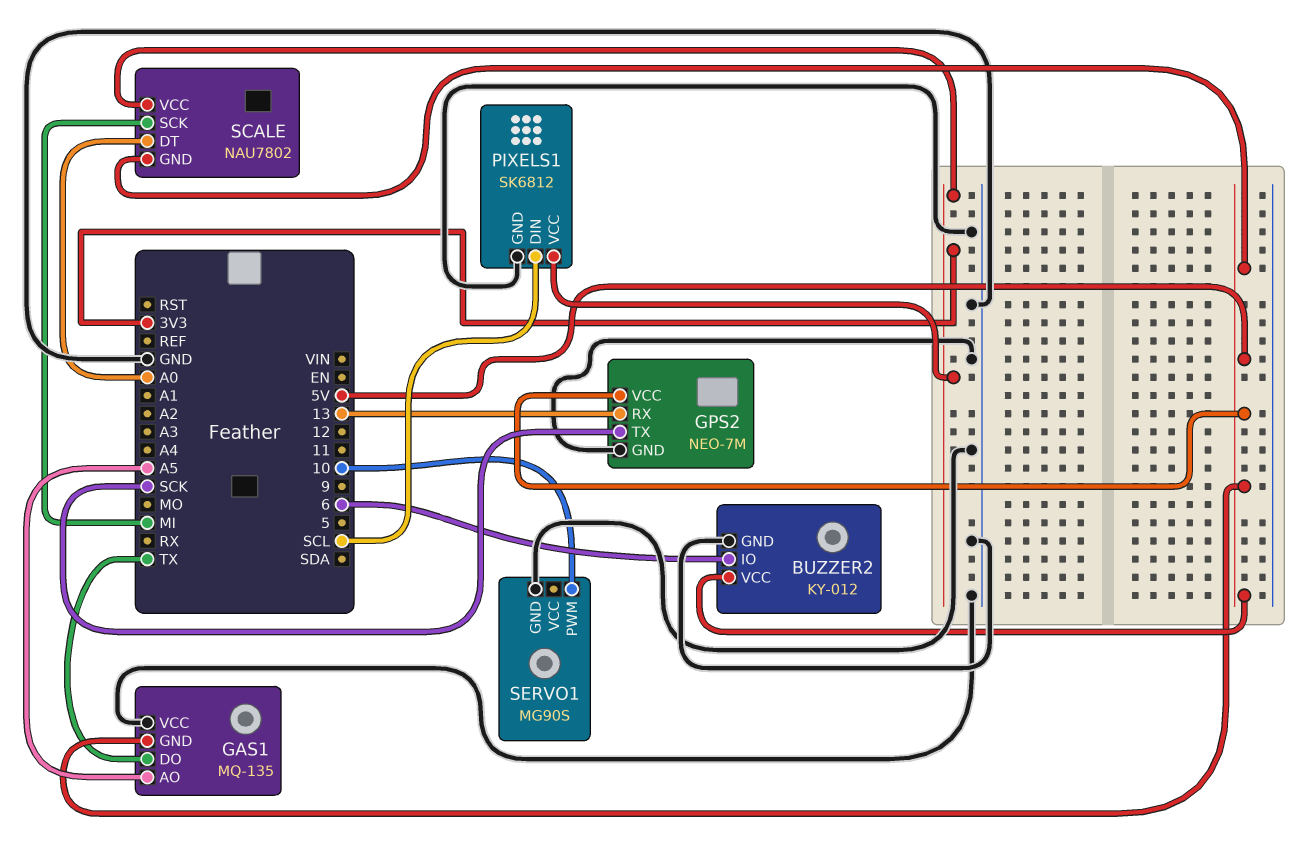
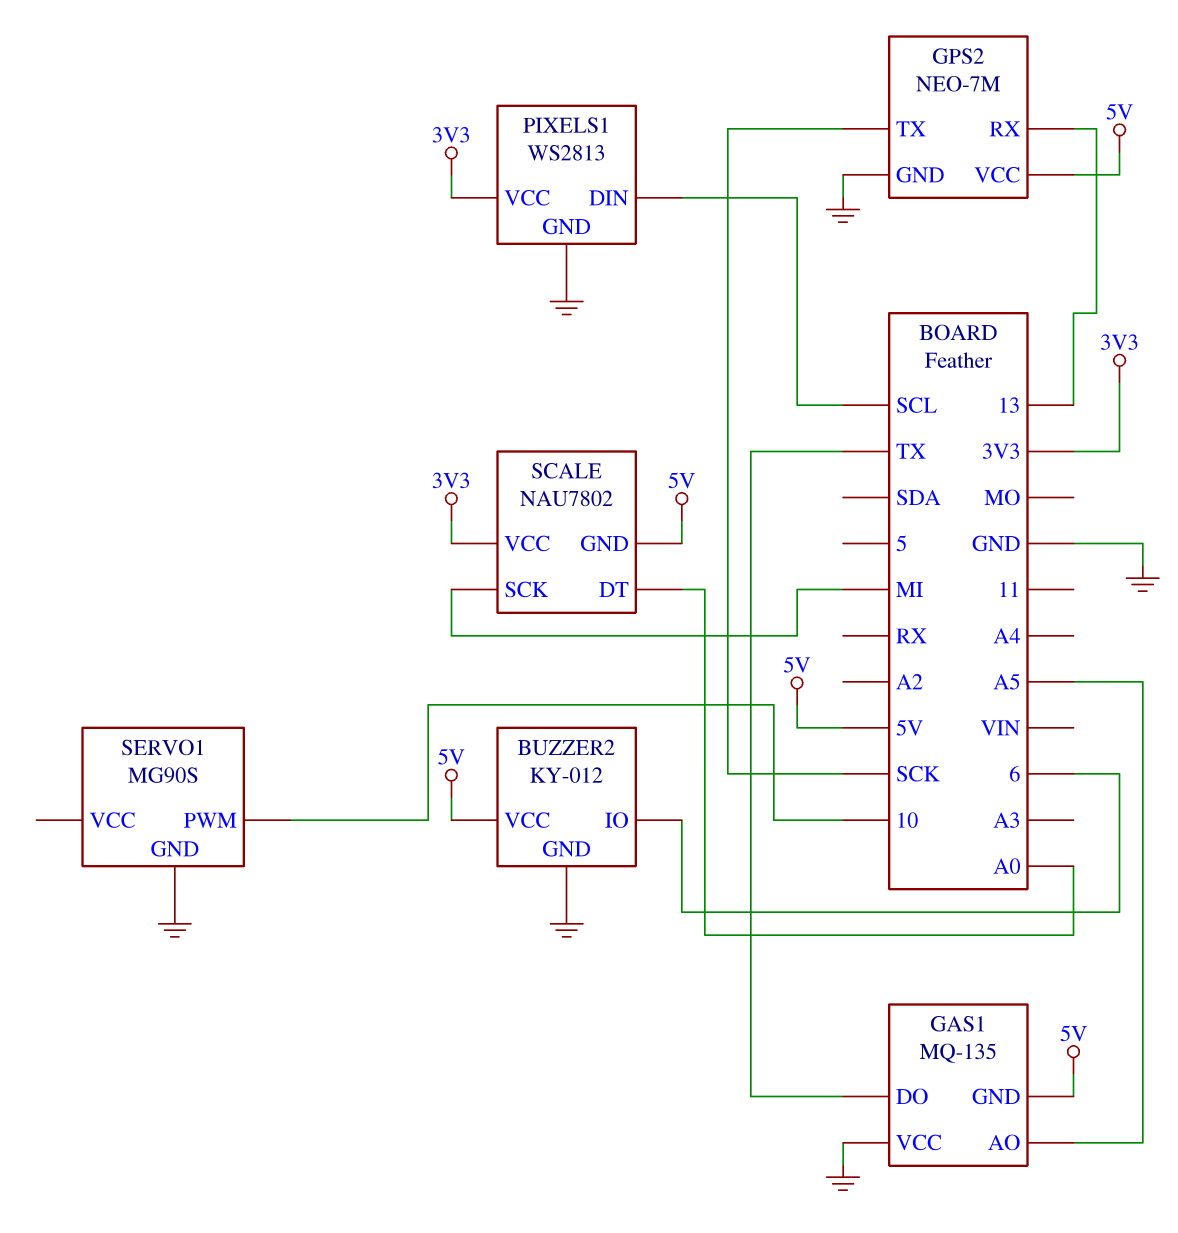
PIXELS1: SK6812 -> WS2813

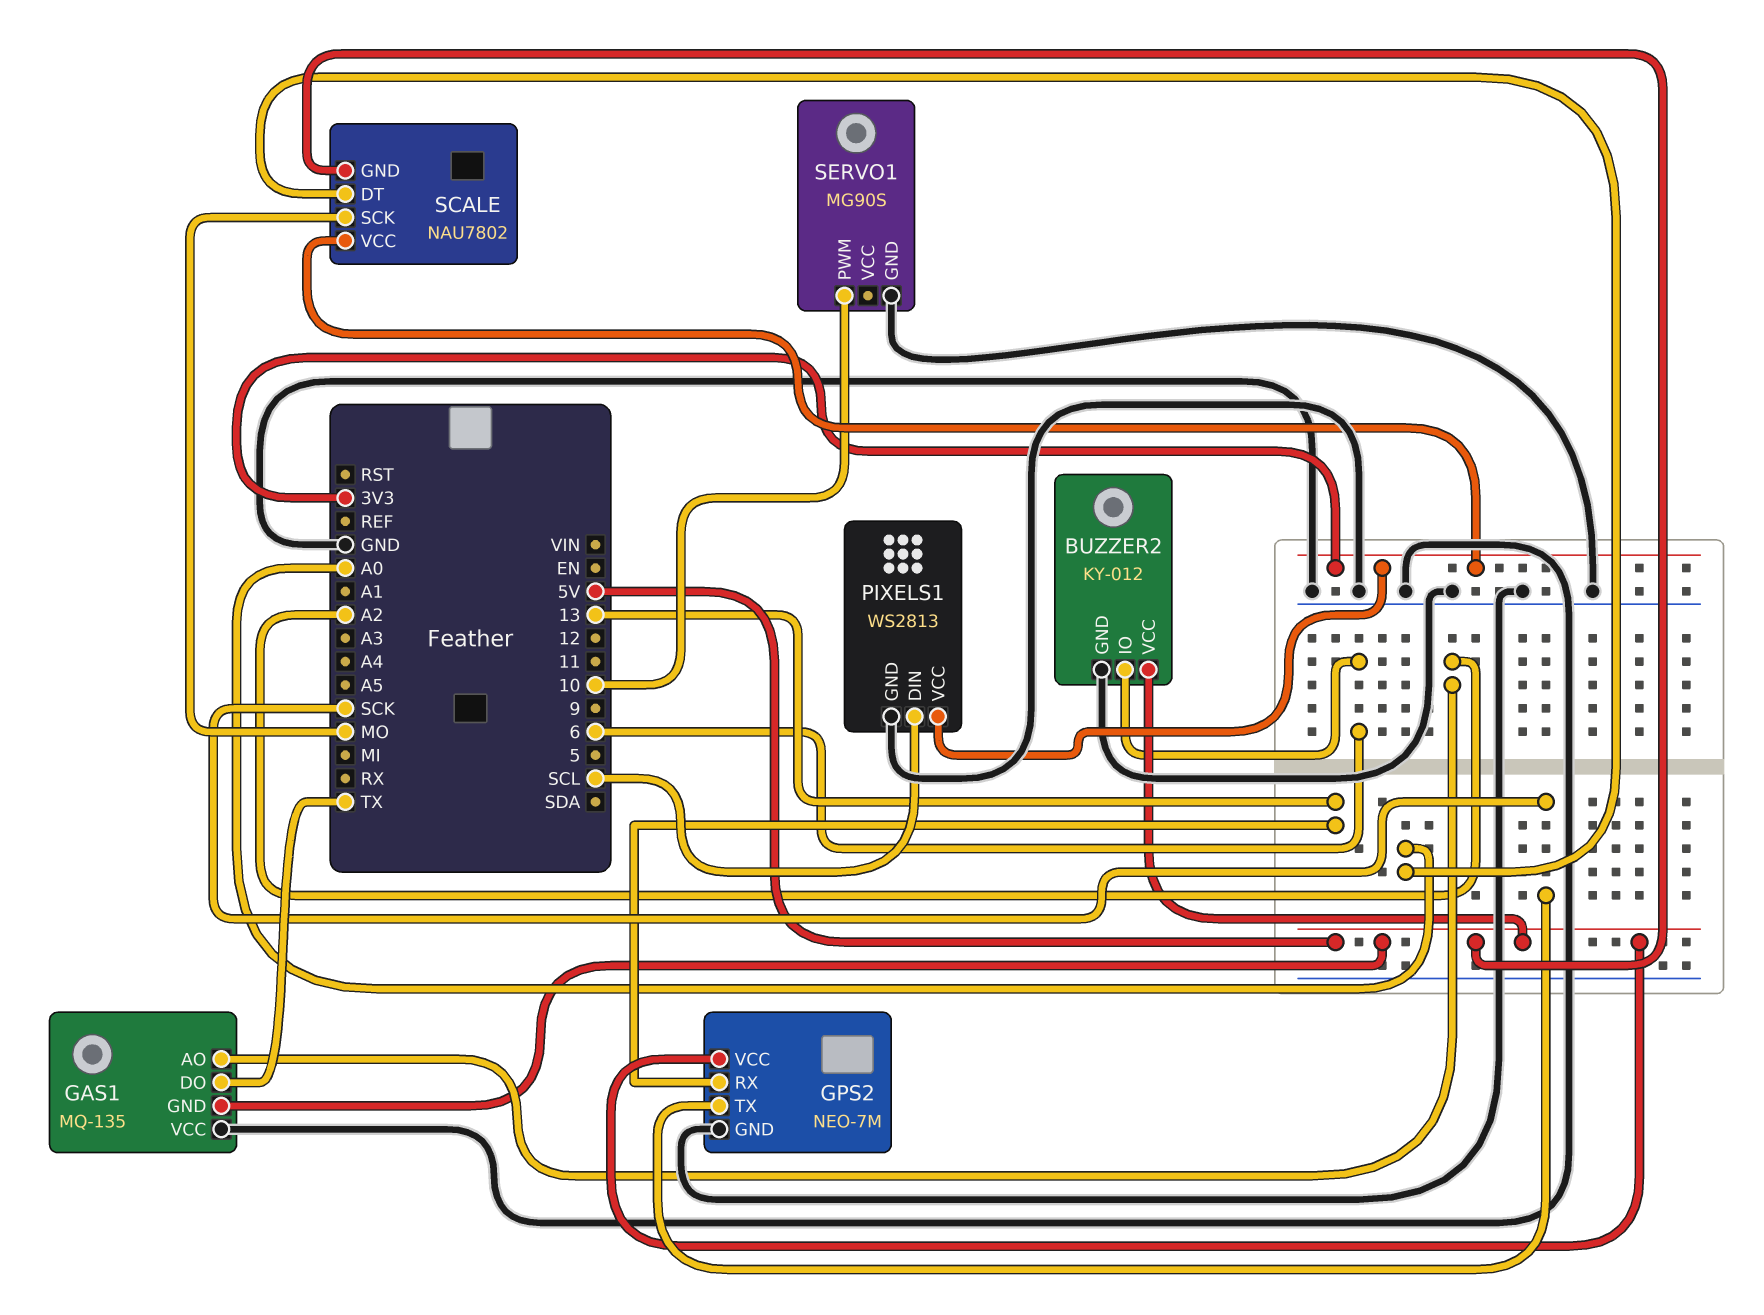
GAS1 pin AO: A5 -> A2
SCALE pin SCK: MI -> MO

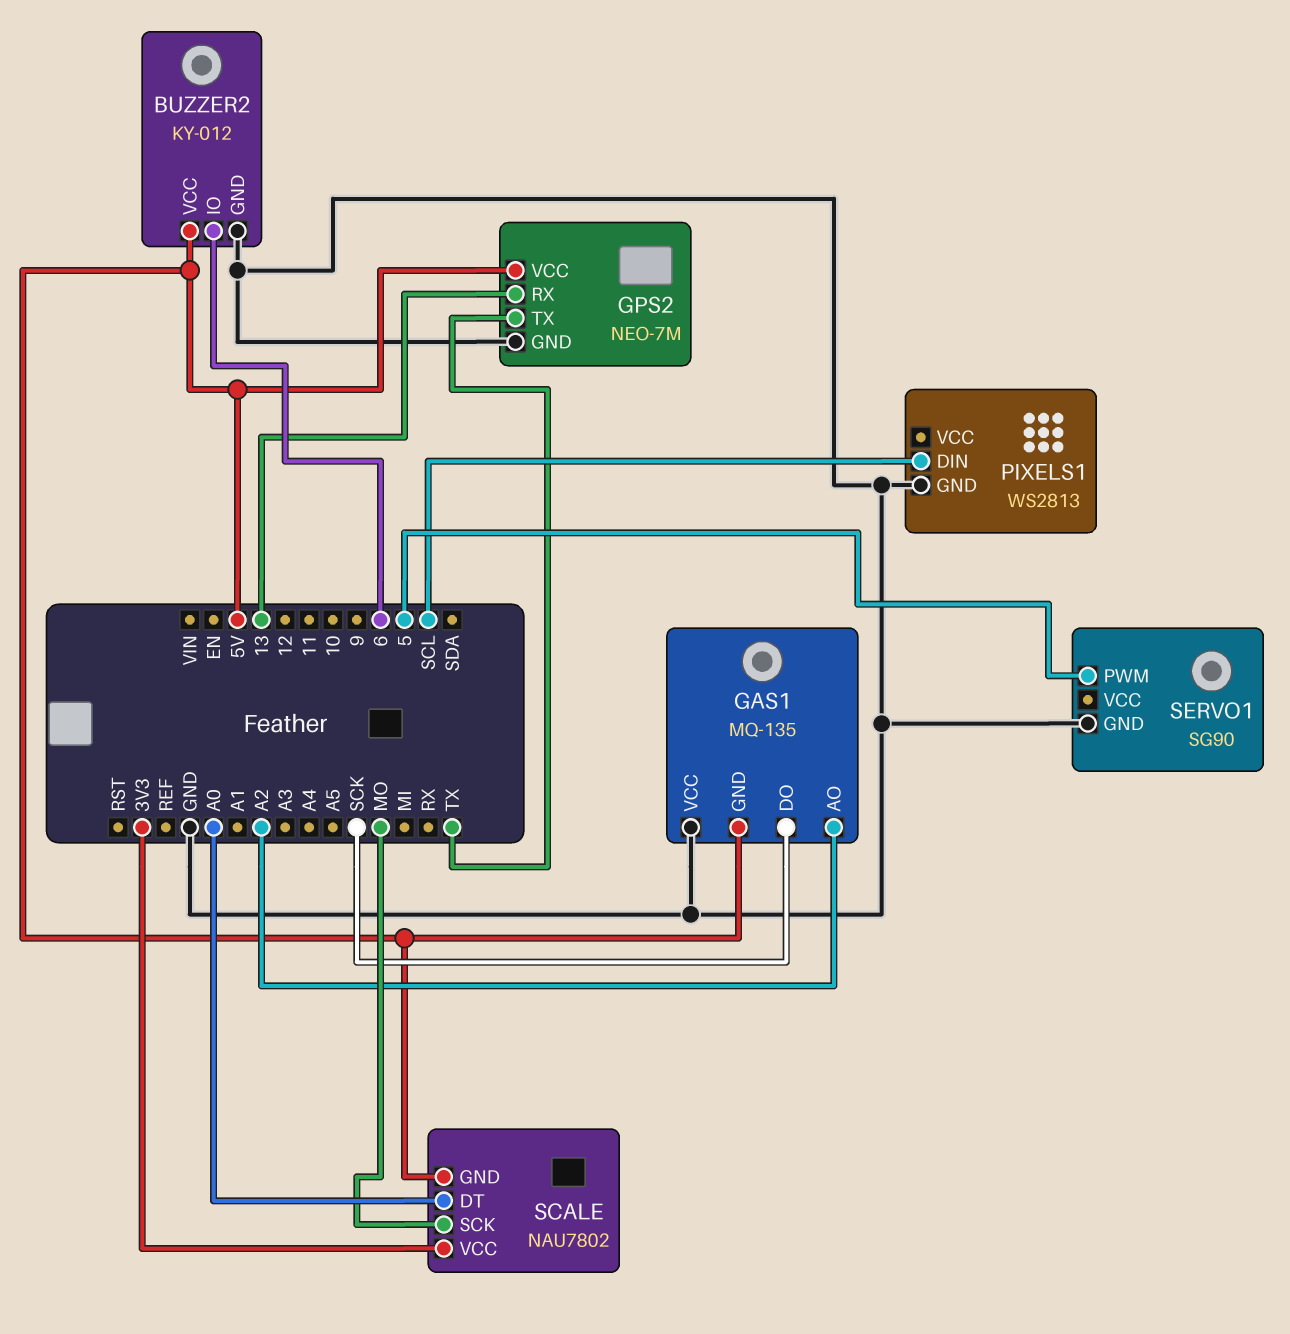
GAS1 pin DO: TX -> SCK
GPS2 pin TX: SCK -> TX
PIXELS1 pin VCC: 3V3 -> none
SERVO1: MG90S -> SG90
SERVO1 pin PWM: 10 -> 5

